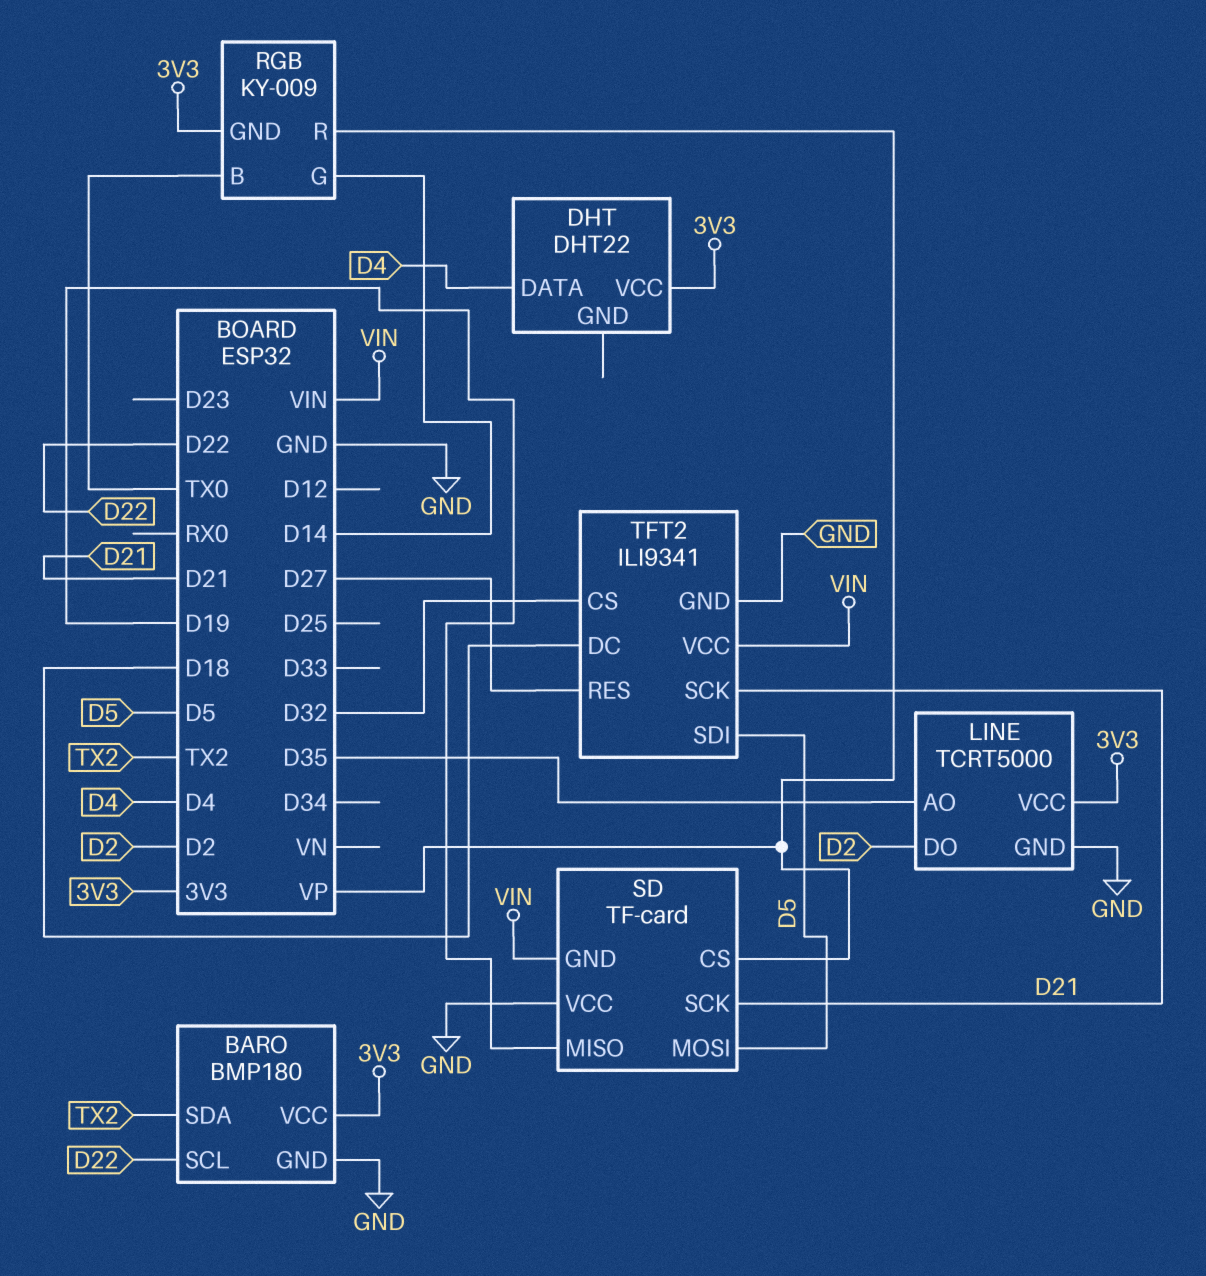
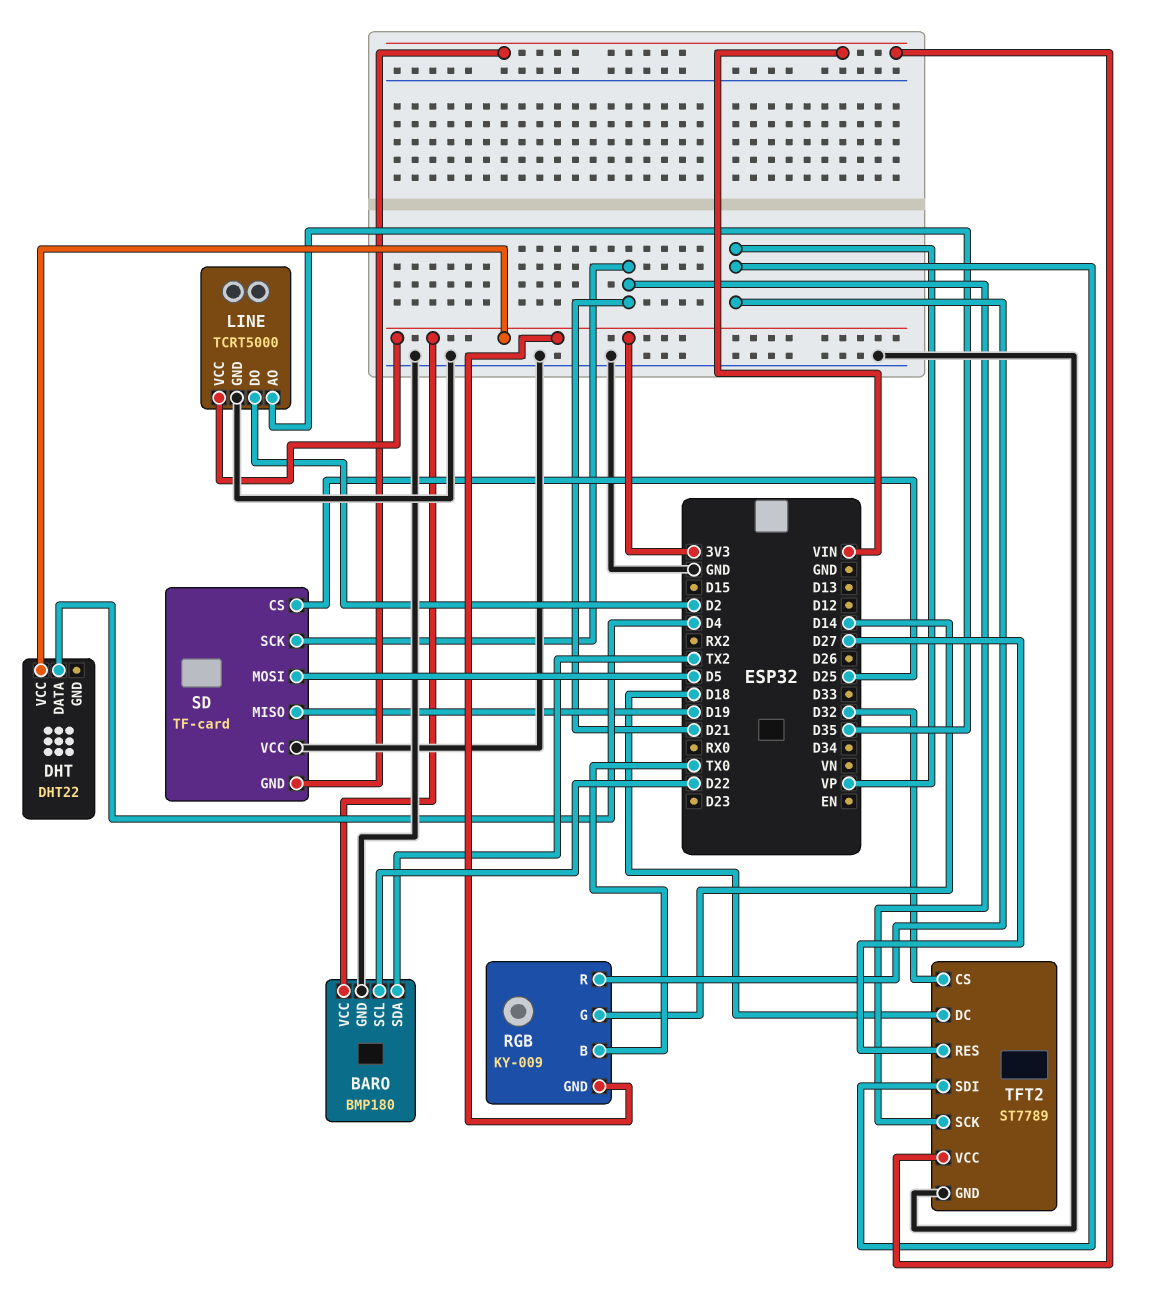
SD pin CS: VP -> D25
TFT2: ILI9341 -> ST7789
TFT2 pin SDI: D5 -> VP

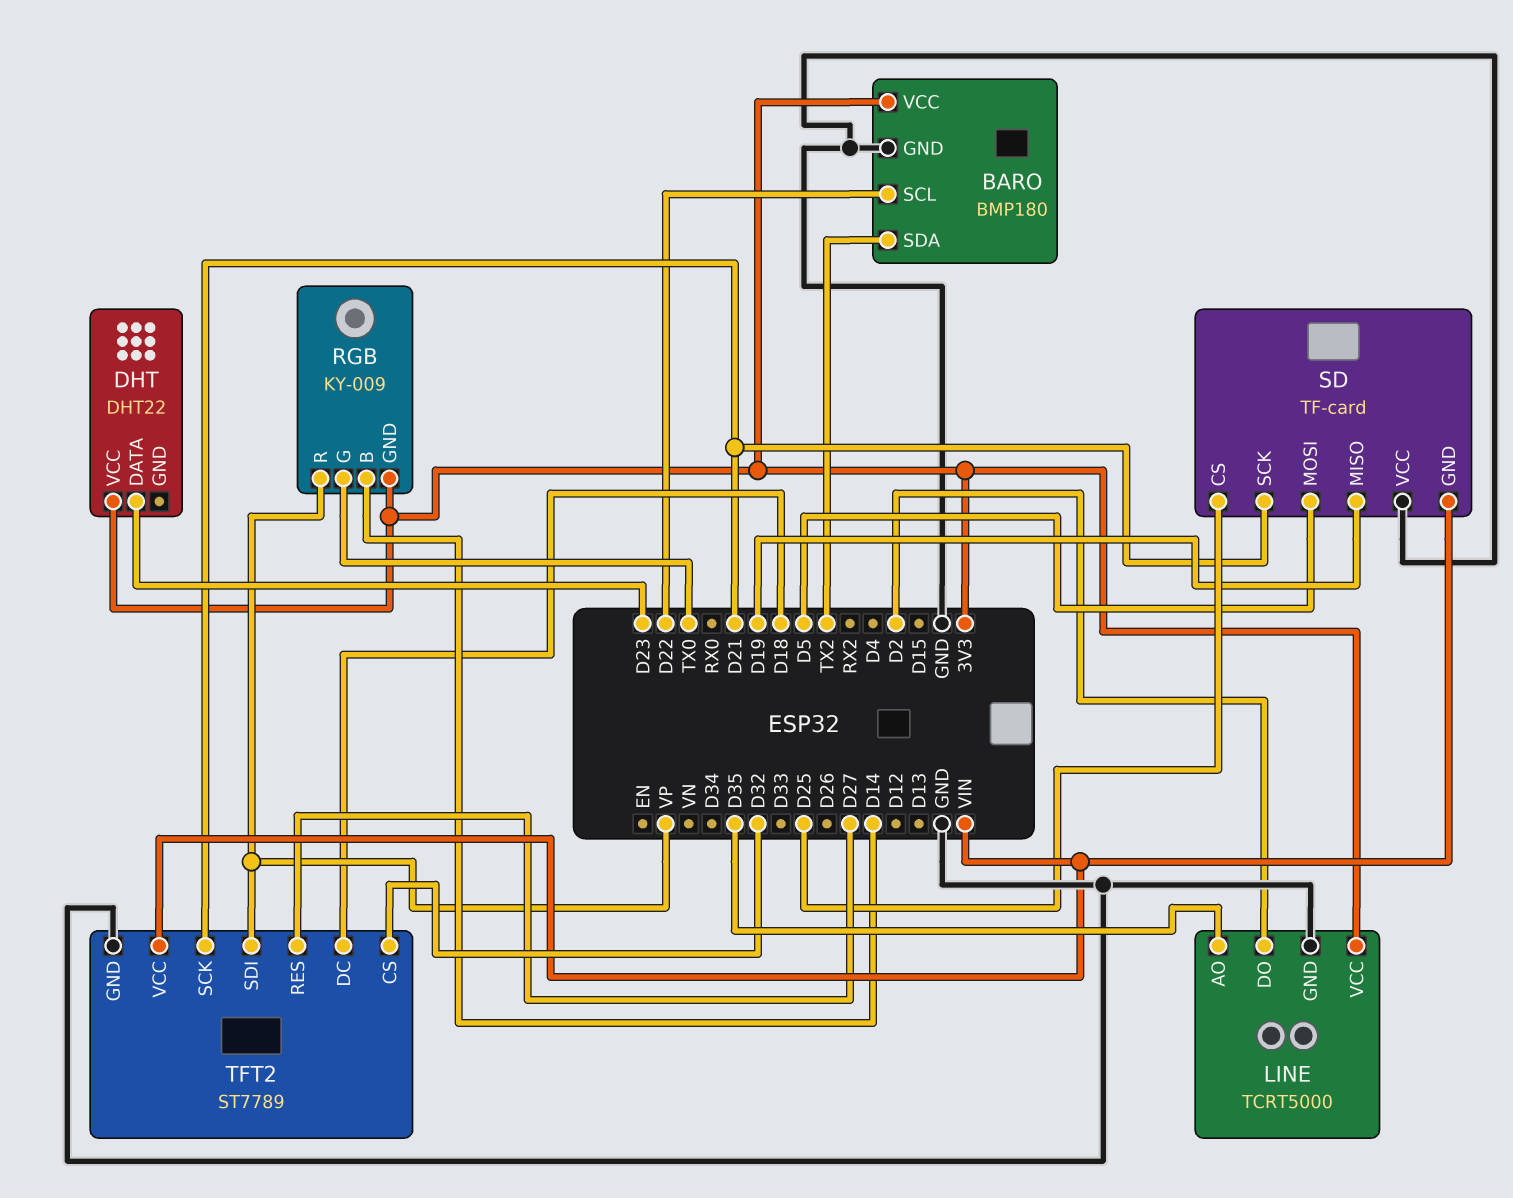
DHT pin DATA: D4 -> D23
RGB pin B: TX0 -> D14
RGB pin G: D14 -> TX0

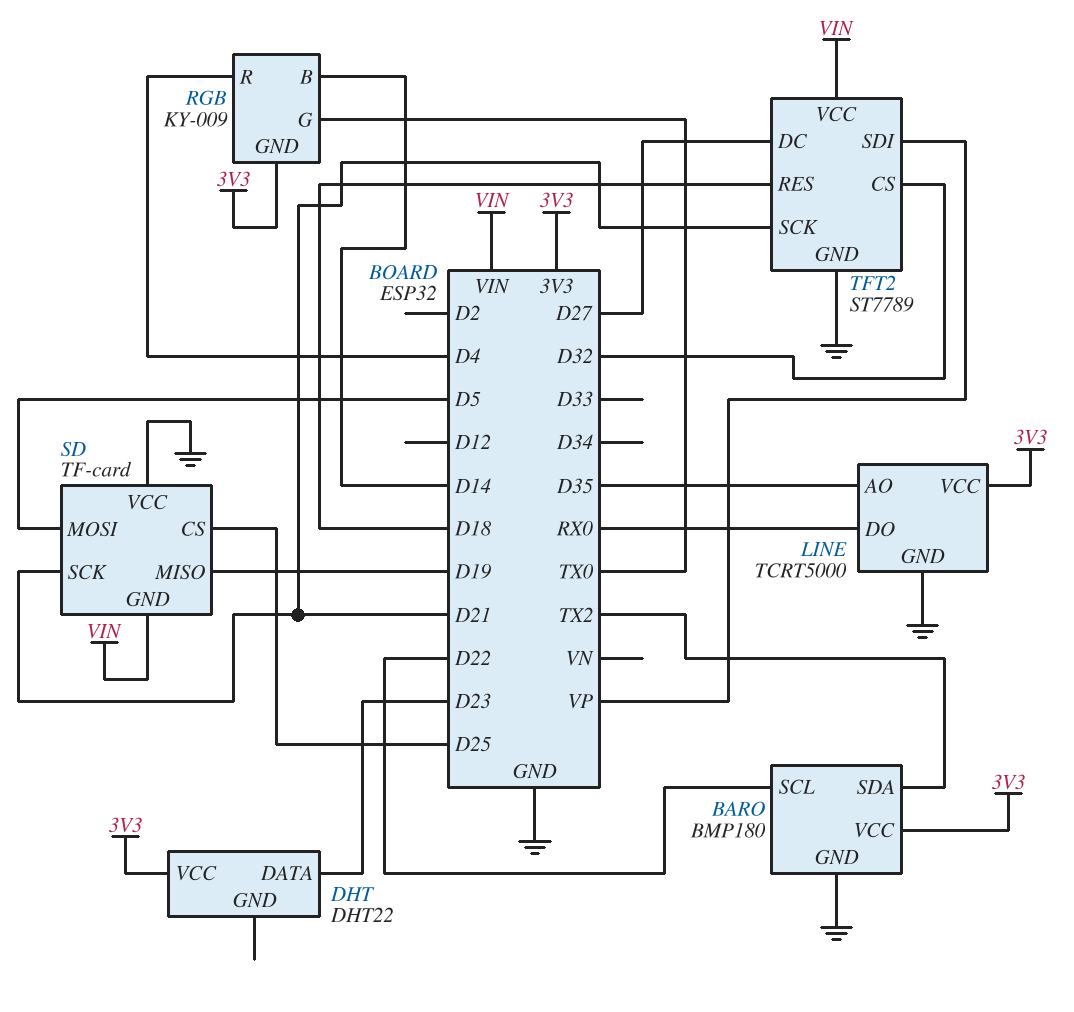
LINE pin DO: D2 -> RX0
RGB pin R: VP -> D4
TFT2 pin DC: D18 -> D27
TFT2 pin RES: D27 -> D18

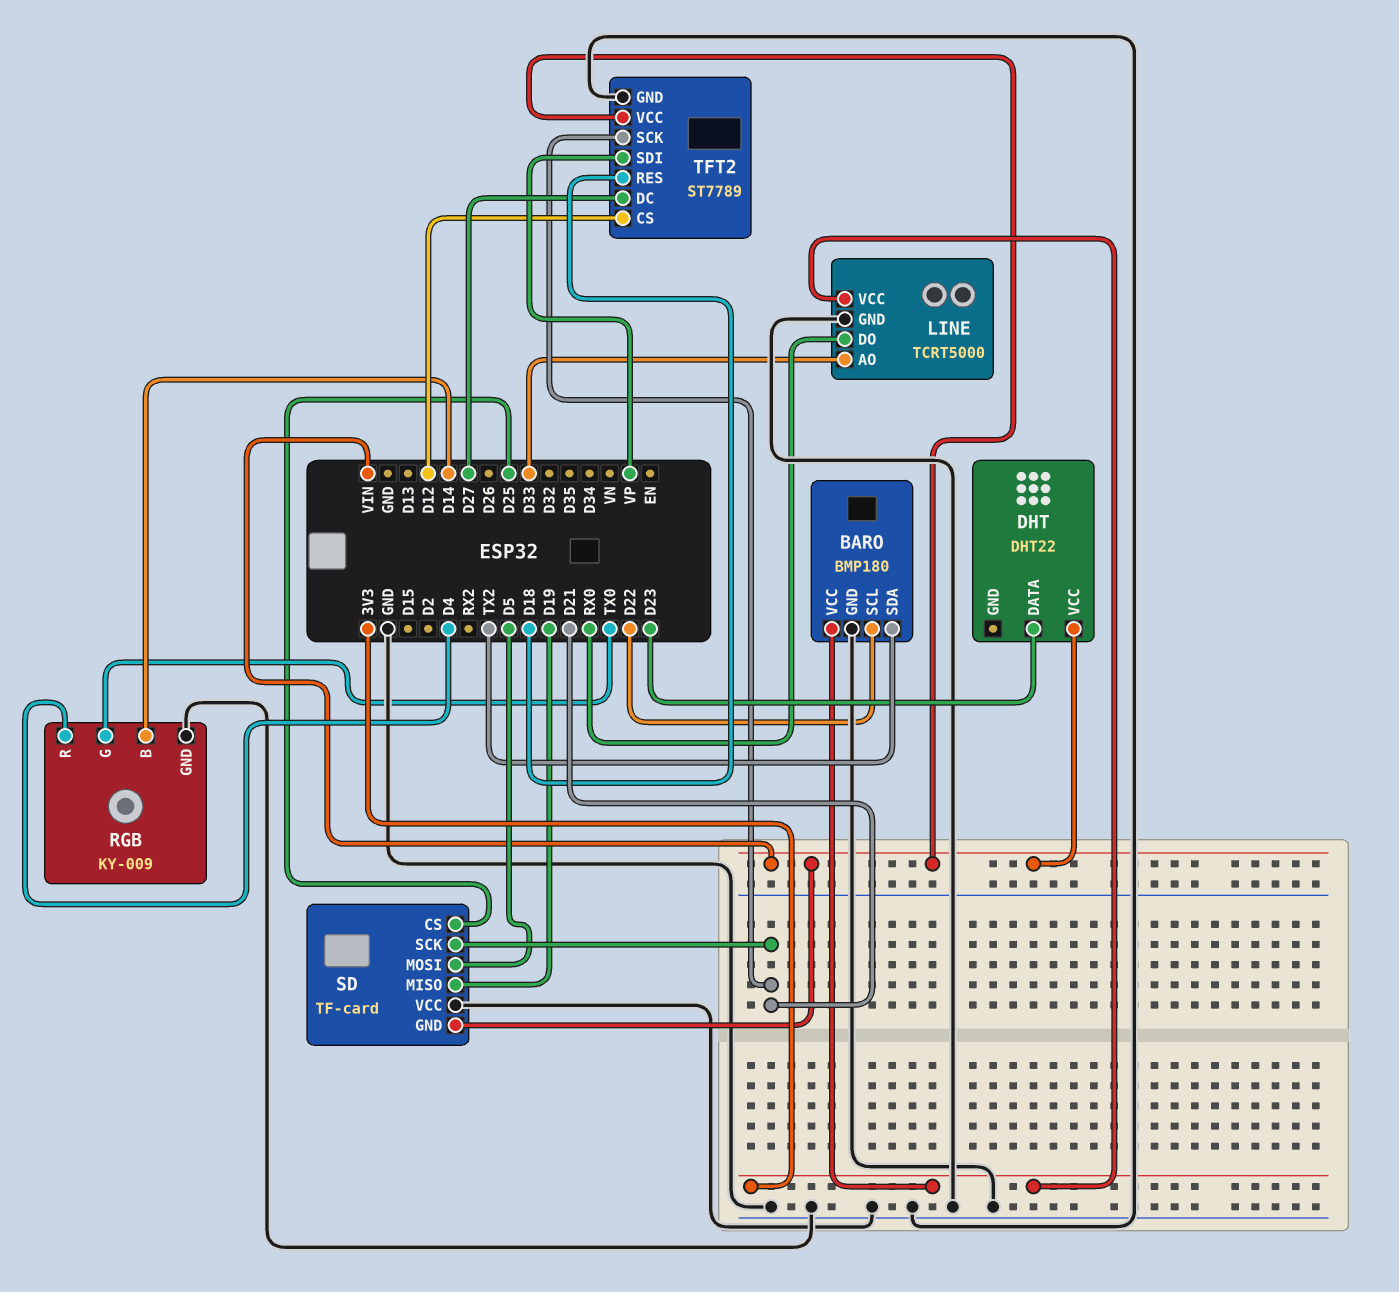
DHT pin VCC: 3V3 -> VIN
LINE pin AO: D35 -> D33
RGB pin GND: 3V3 -> GND
TFT2 pin CS: D32 -> D12

